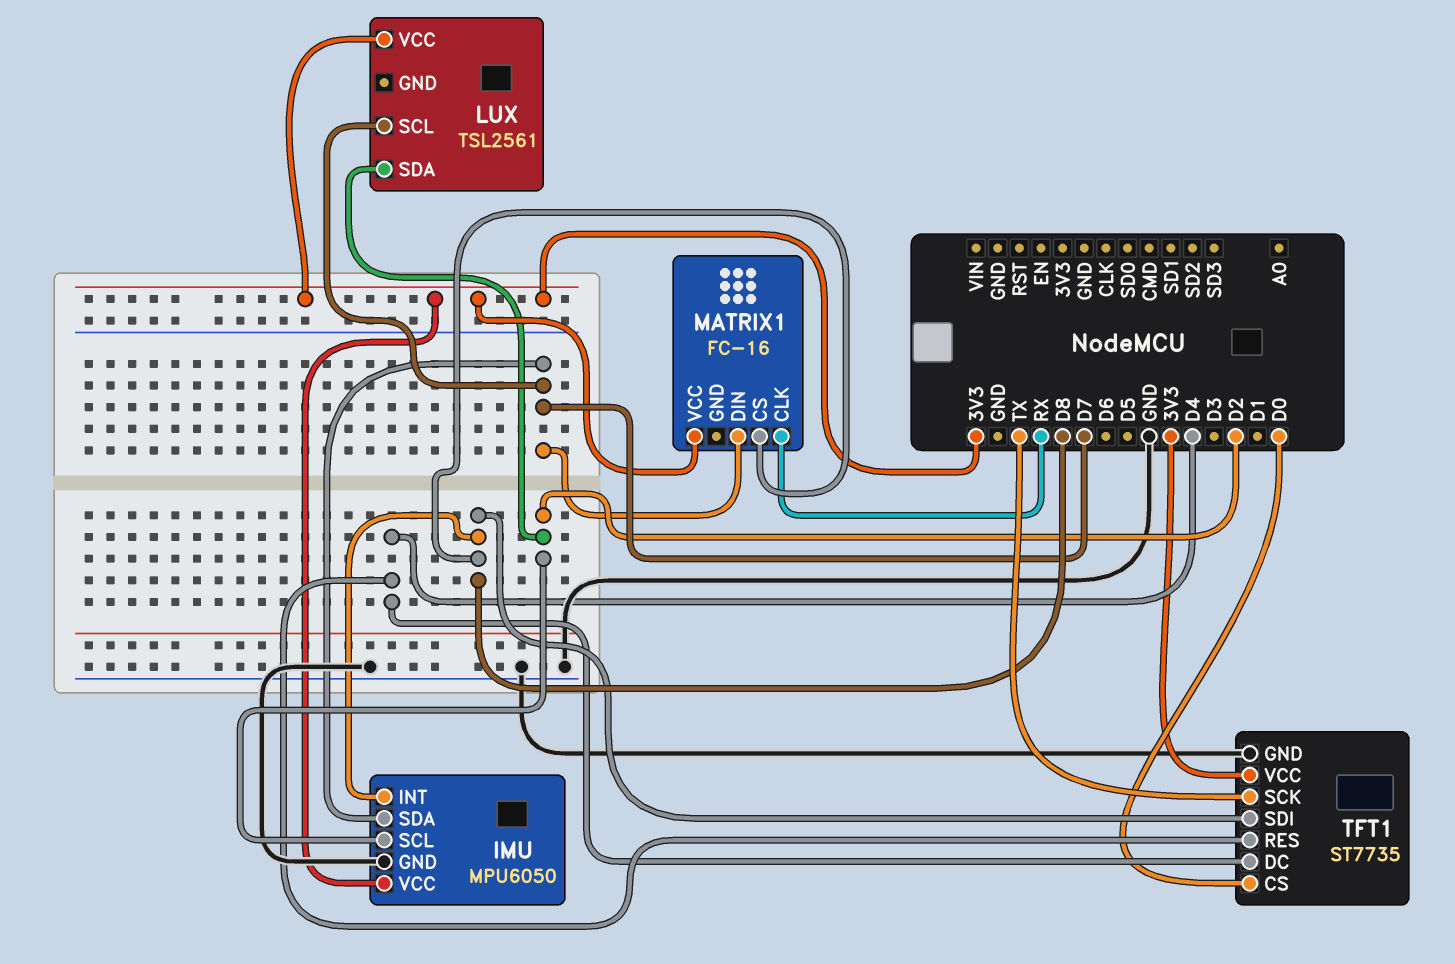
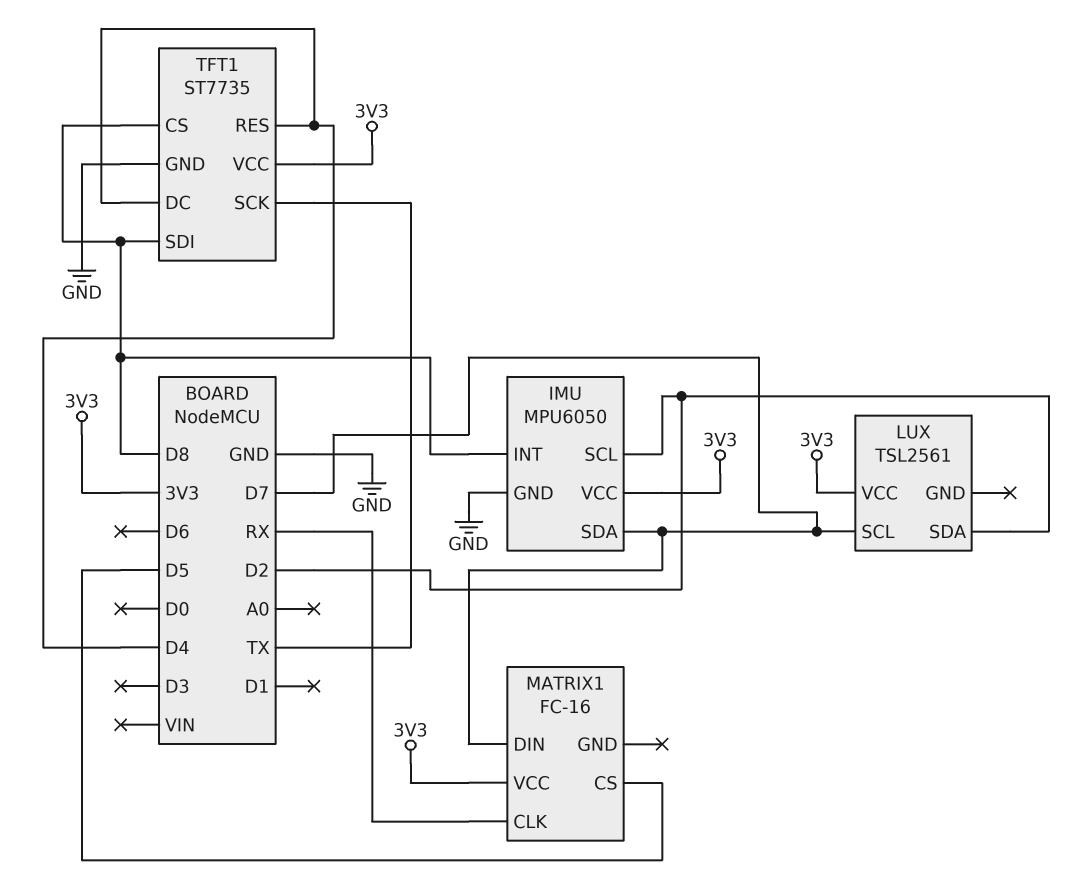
MATRIX1 pin CS: D8 -> D5
TFT1 pin CS: D0 -> D8

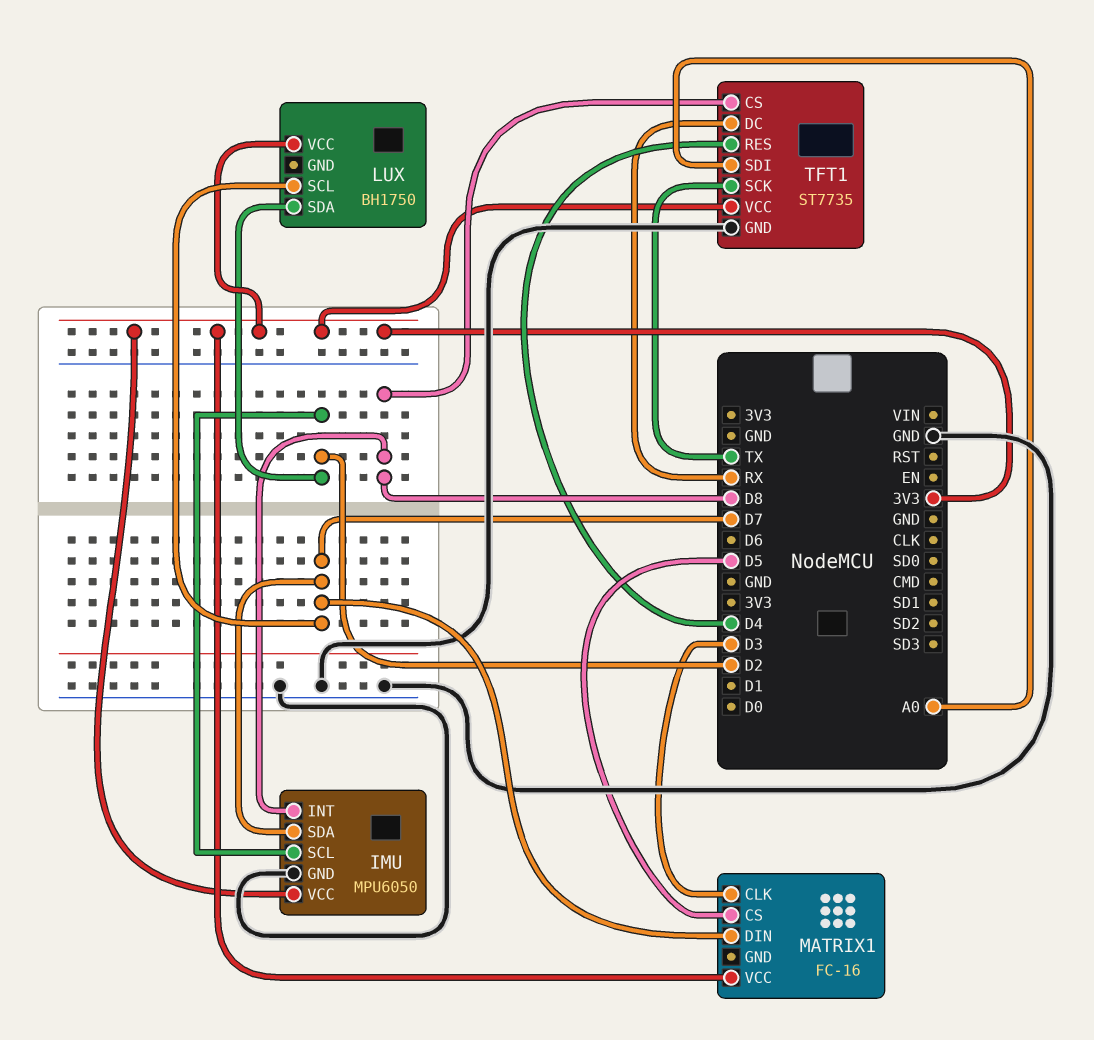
LUX: TSL2561 -> BH1750
MATRIX1 pin CLK: RX -> D3
TFT1 pin DC: D4 -> RX
TFT1 pin SDI: D8 -> A0

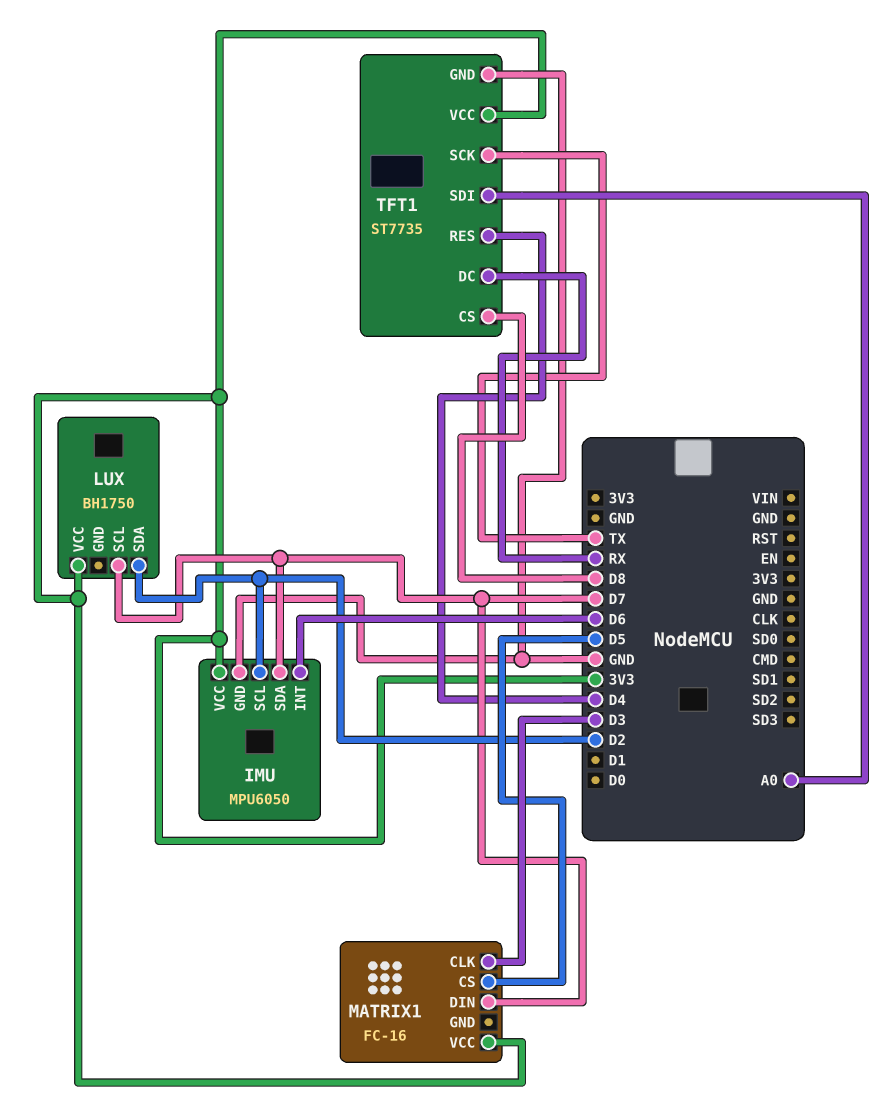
IMU pin INT: D8 -> D6

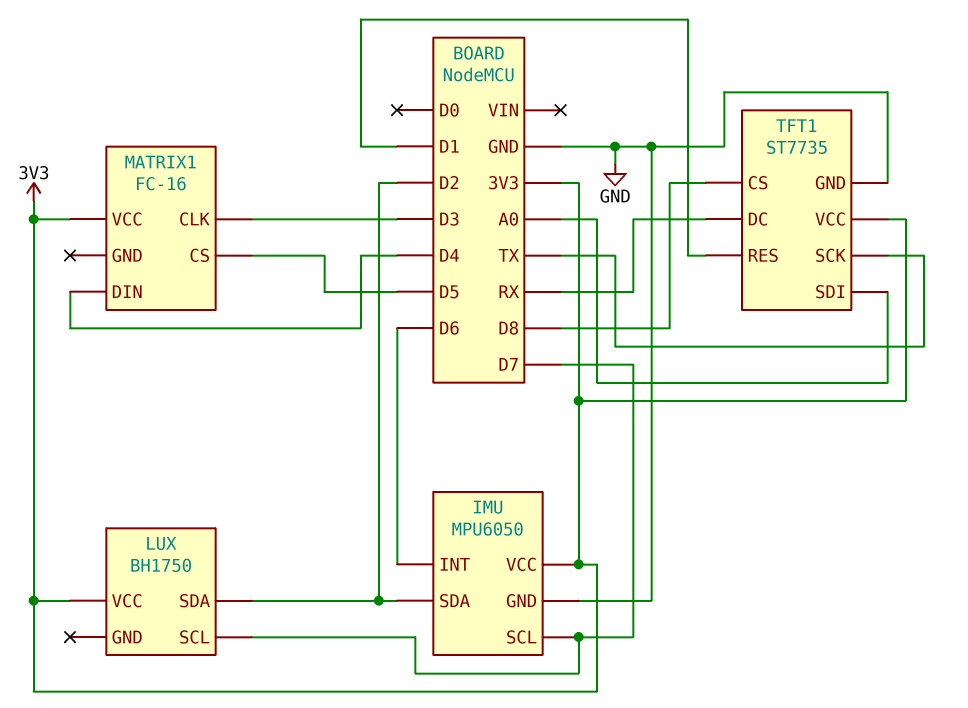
IMU pin SCL: D2 -> D7
IMU pin SDA: D7 -> D2
MATRIX1 pin DIN: D7 -> D4
TFT1 pin RES: D4 -> D1

